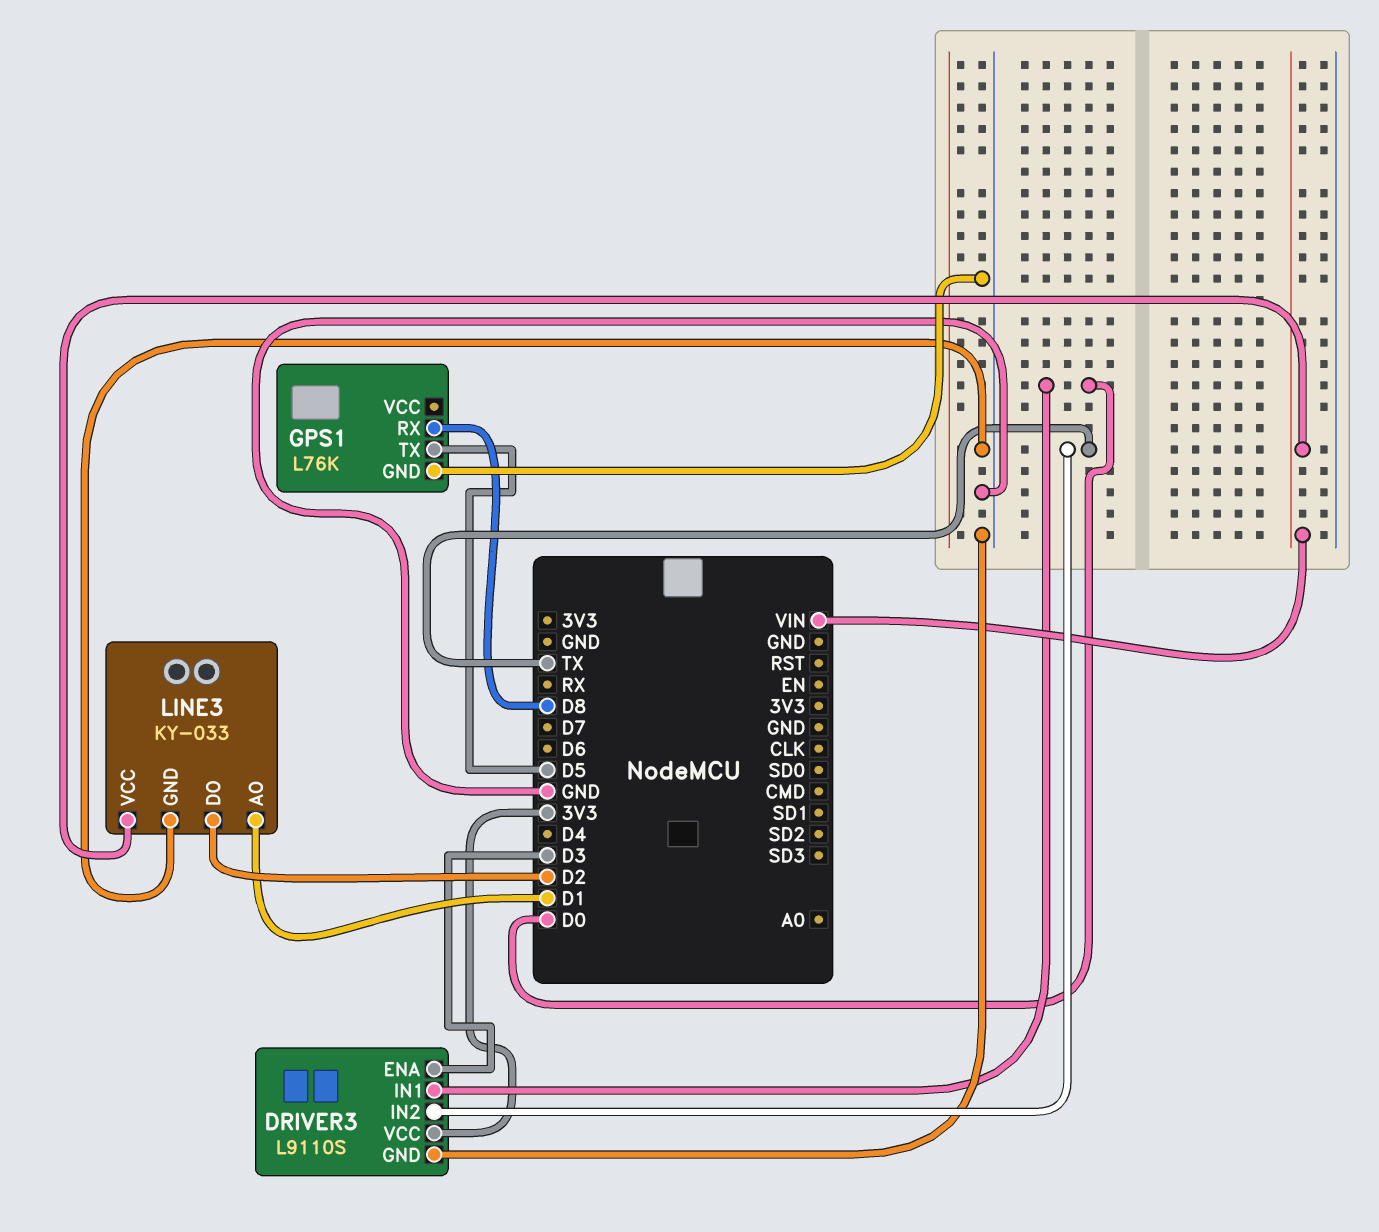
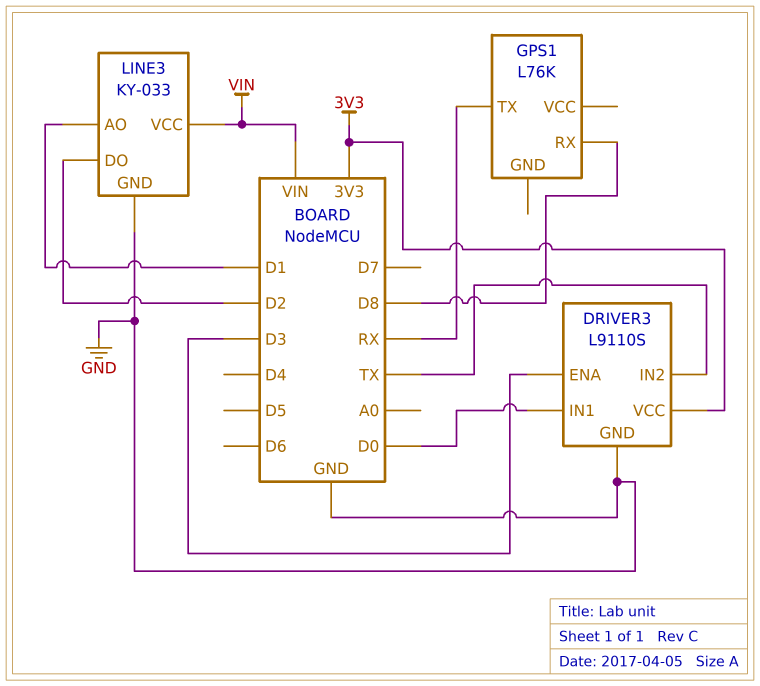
GPS1 pin GND: GND -> none
GPS1 pin TX: D5 -> RX

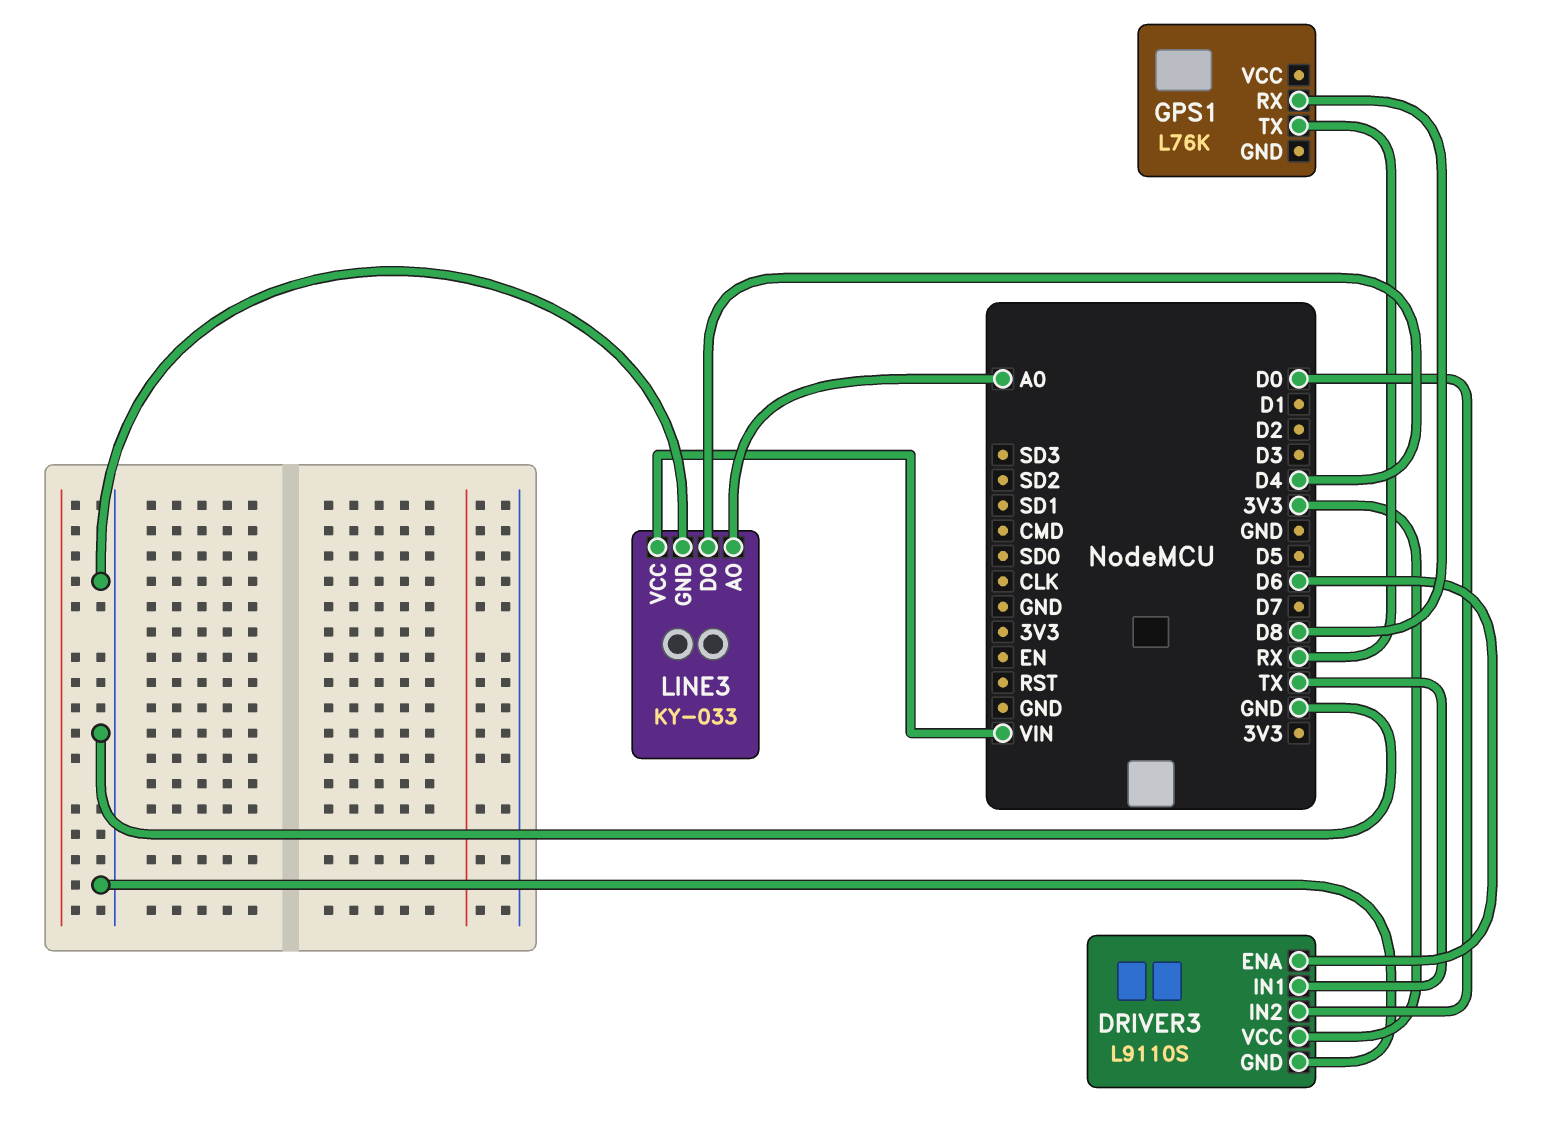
DRIVER3 pin ENA: D3 -> D6
DRIVER3 pin IN1: D0 -> TX
DRIVER3 pin IN2: TX -> D0
LINE3 pin AO: D1 -> A0
LINE3 pin DO: D2 -> D4

